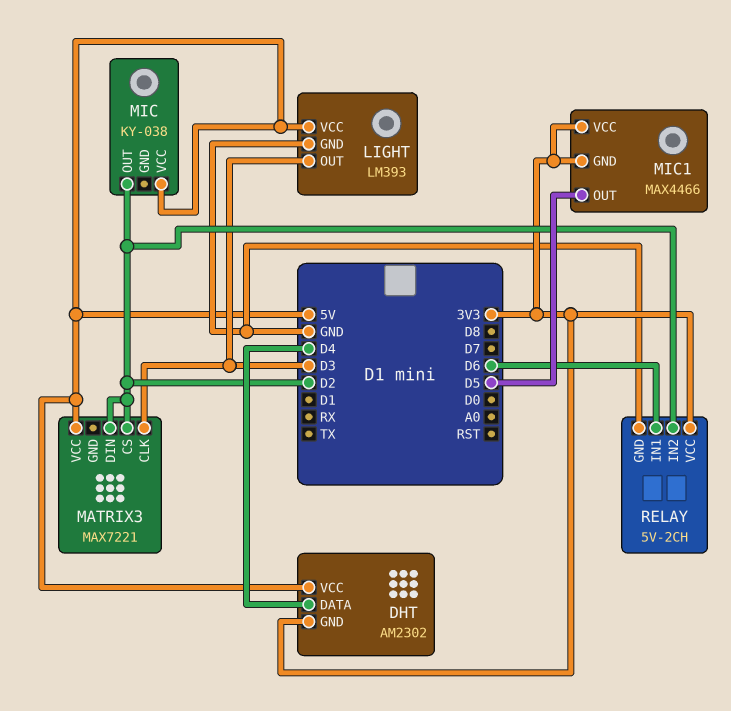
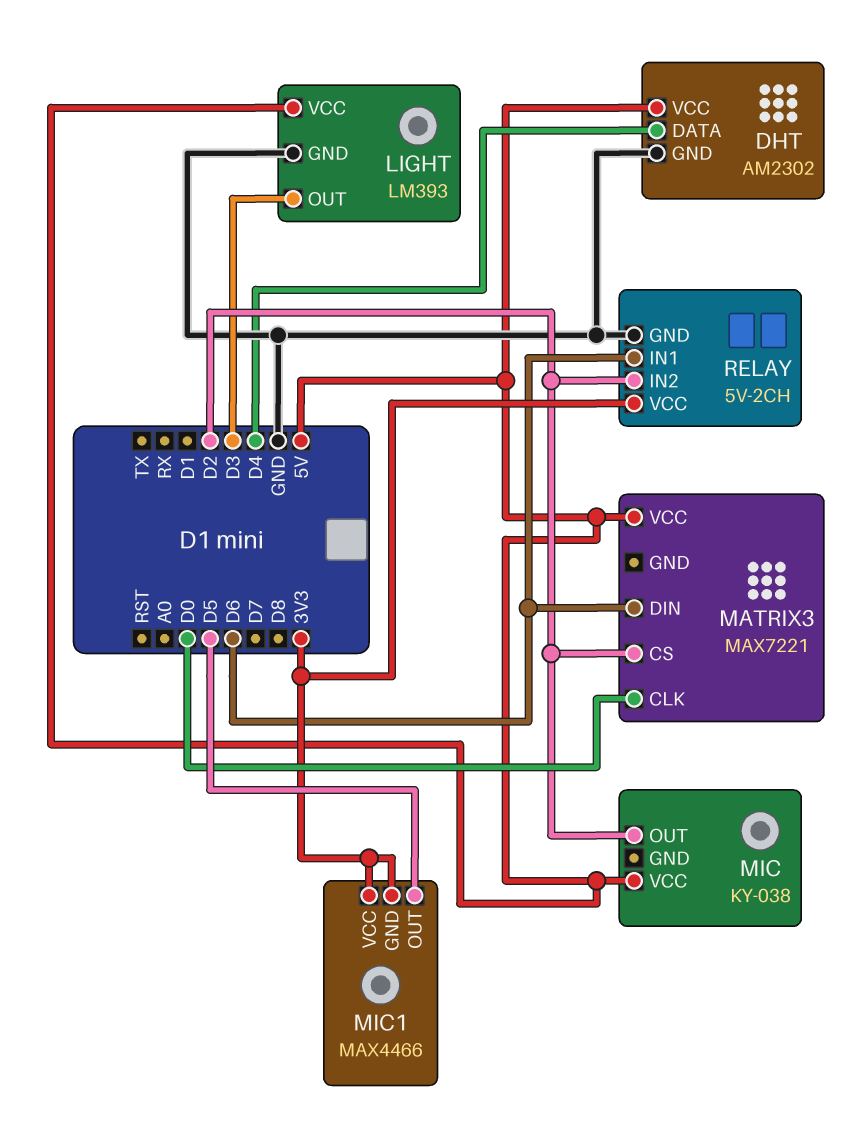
DHT pin GND: 3V3 -> GND
MATRIX3 pin CLK: D3 -> D0
MATRIX3 pin DIN: D2 -> D6

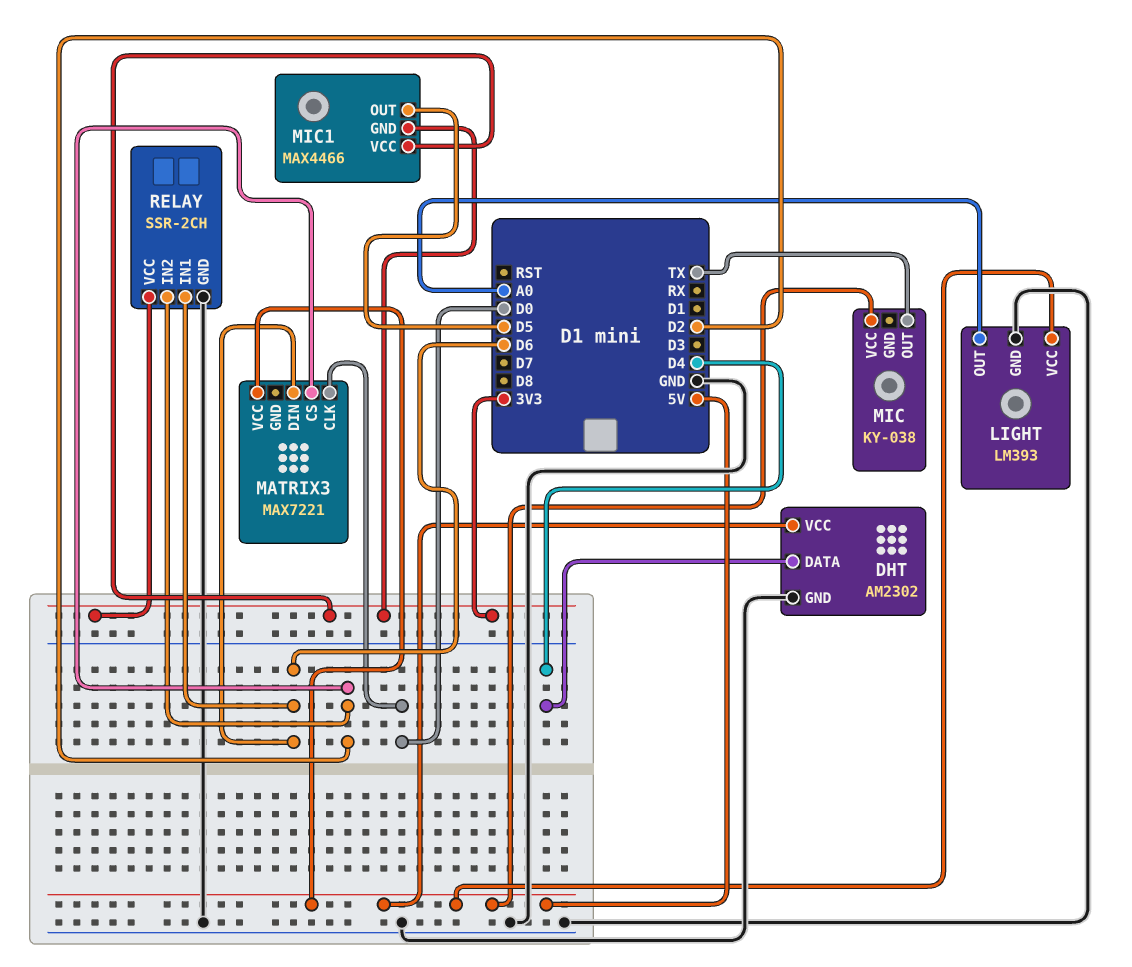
LIGHT pin OUT: D3 -> A0
MIC pin OUT: D2 -> TX
RELAY: 5V-2CH -> SSR-2CH

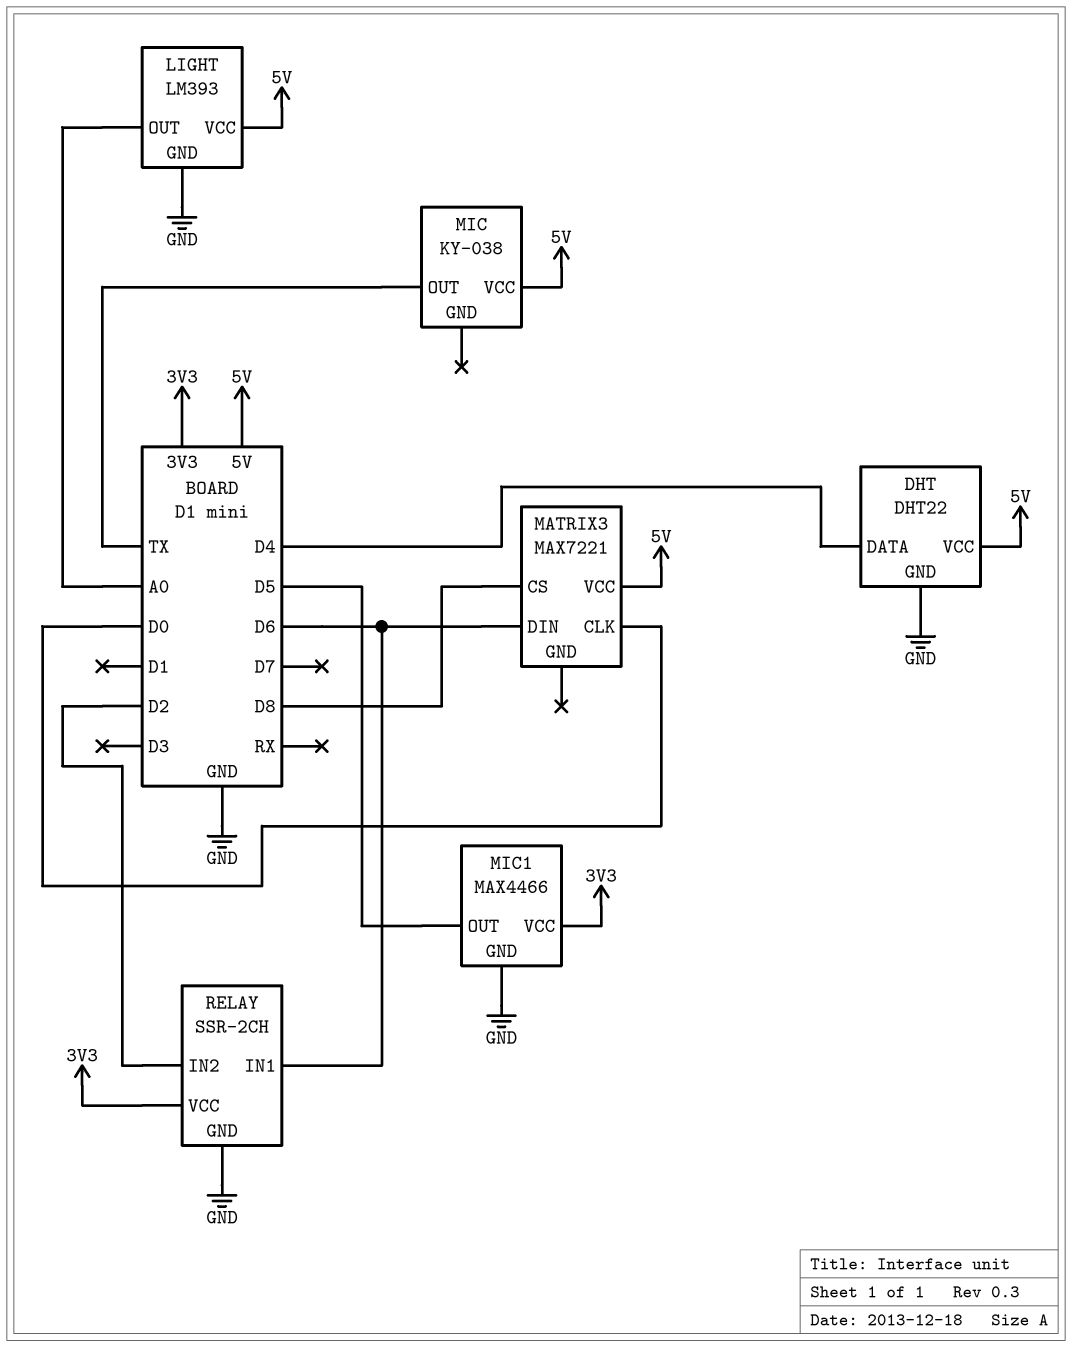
DHT: AM2302 -> DHT22
MATRIX3 pin CS: D2 -> D8
MIC1 pin GND: 3V3 -> GND

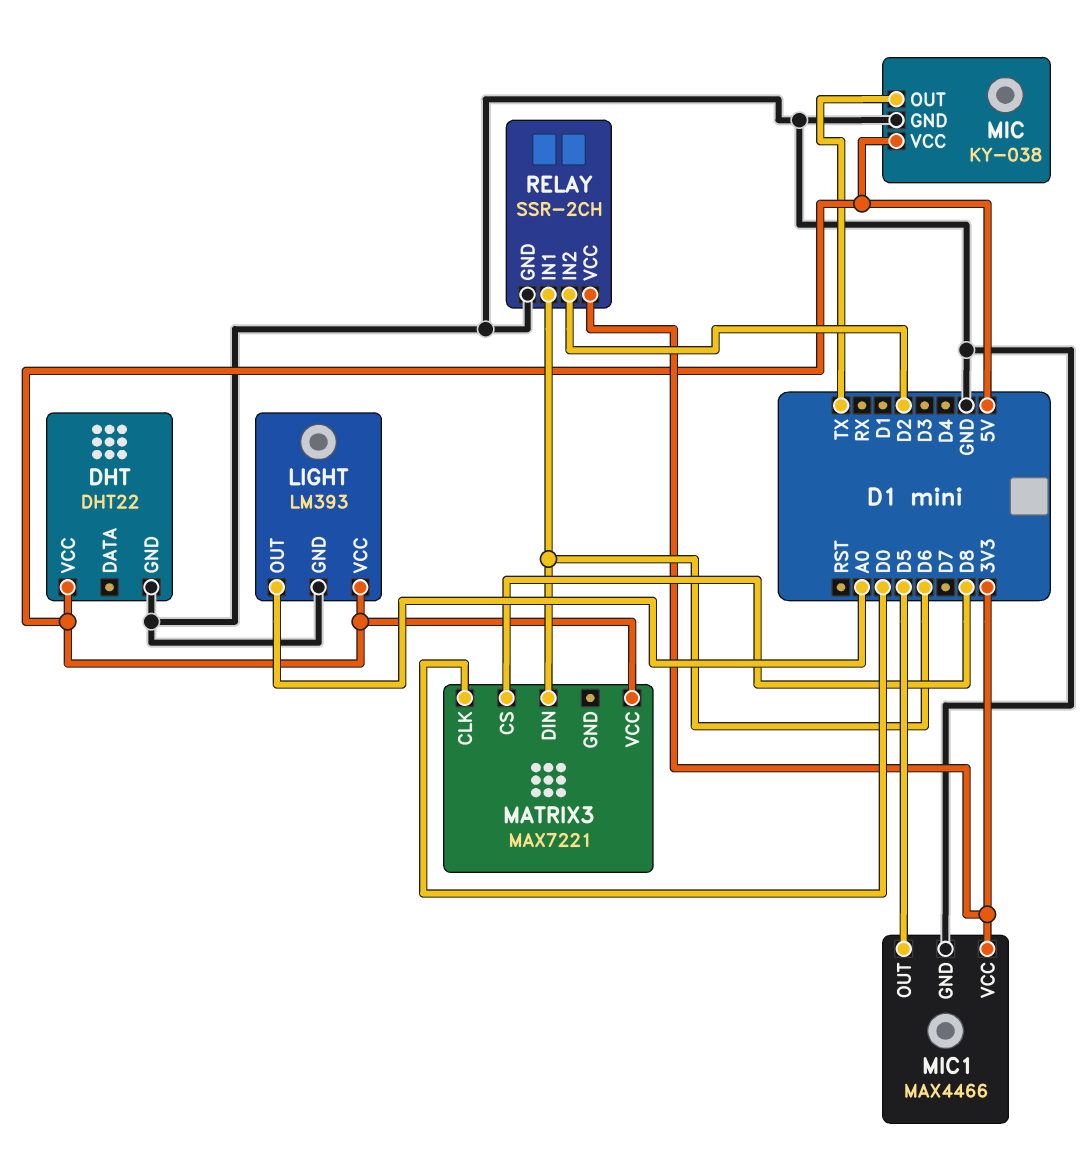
DHT pin DATA: D4 -> none
MIC pin GND: none -> GND

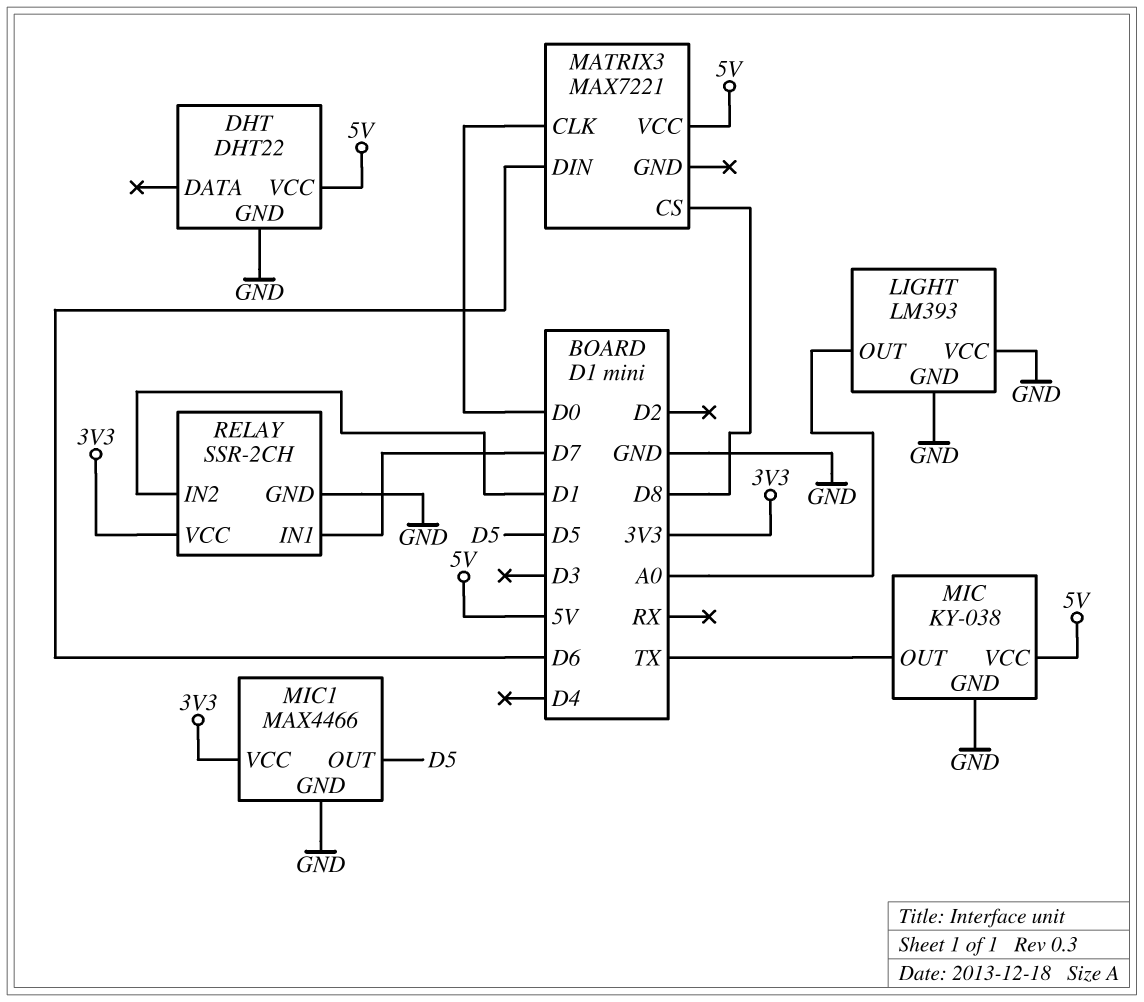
LIGHT pin VCC: 5V -> GND
RELAY pin IN1: D6 -> D7
RELAY pin IN2: D2 -> D1

